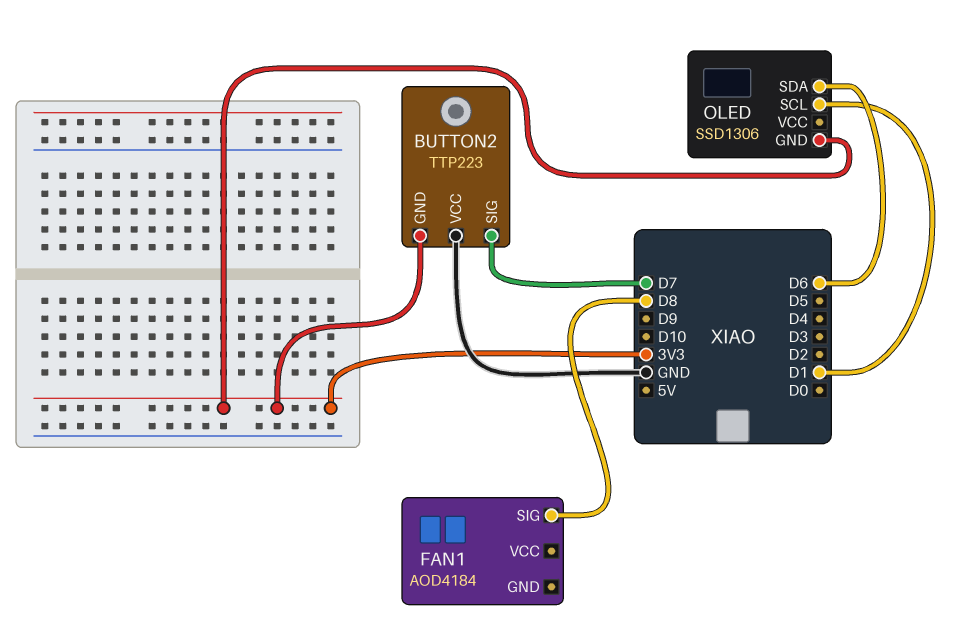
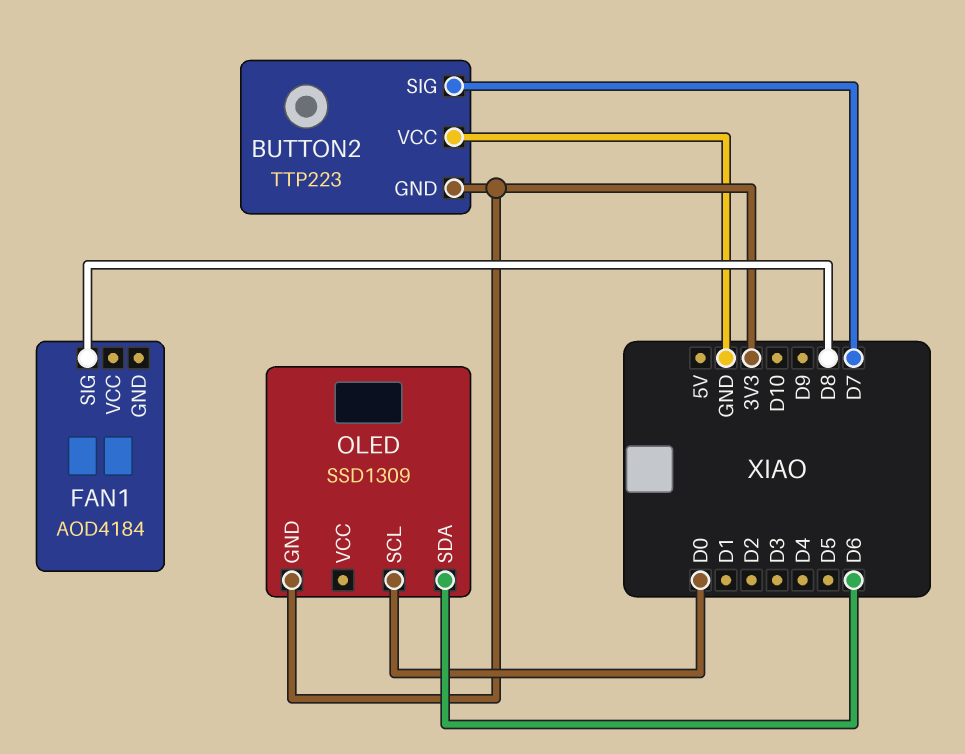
OLED: SSD1306 -> SSD1309
OLED pin SCL: D1 -> D0

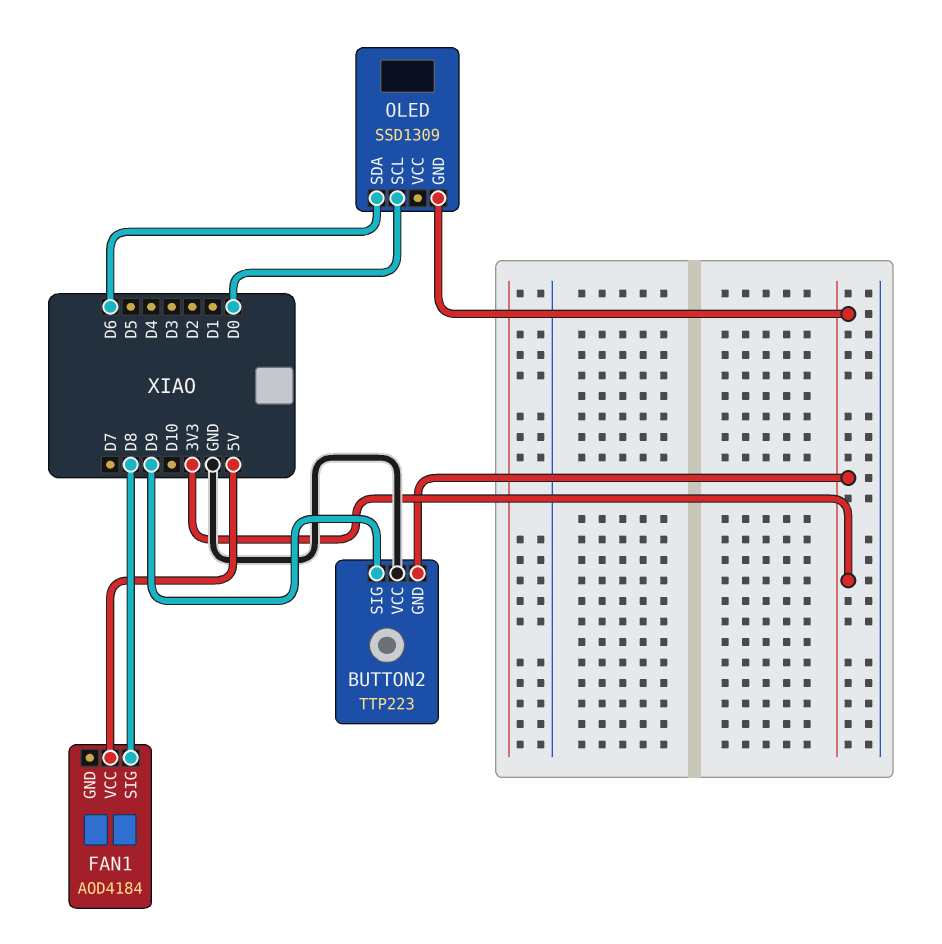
BUTTON2 pin SIG: D7 -> D9
FAN1 pin VCC: none -> 5V

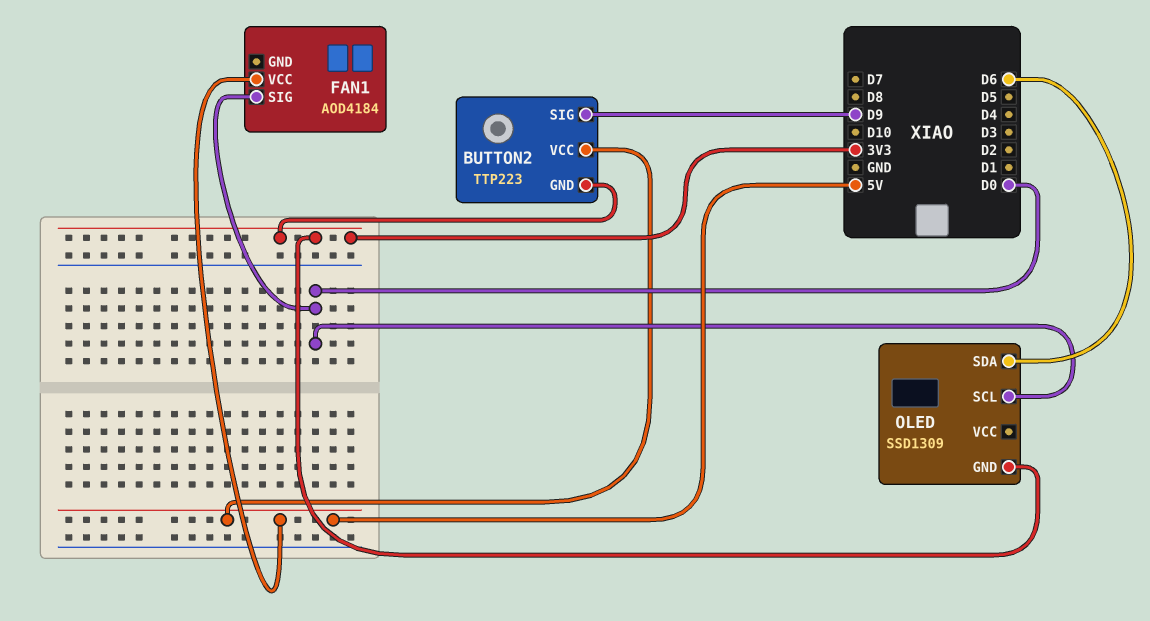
BUTTON2 pin VCC: GND -> 5V
FAN1 pin SIG: D8 -> D0

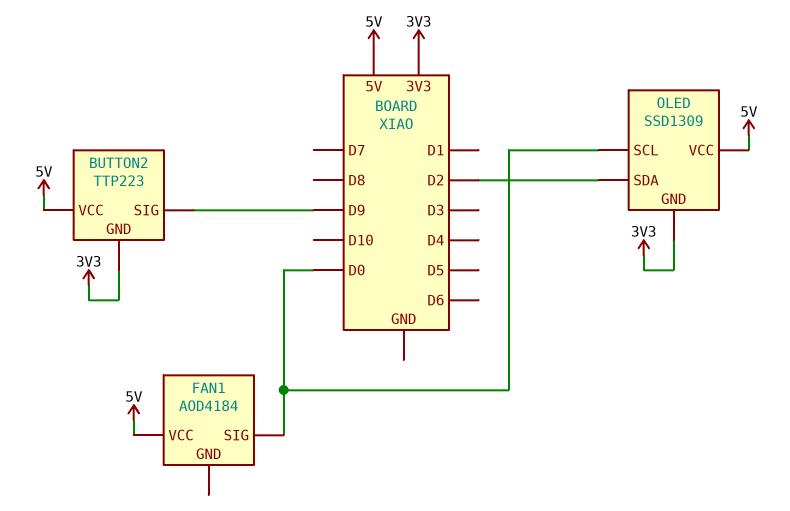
OLED pin SDA: D6 -> D2
OLED pin VCC: none -> 5V

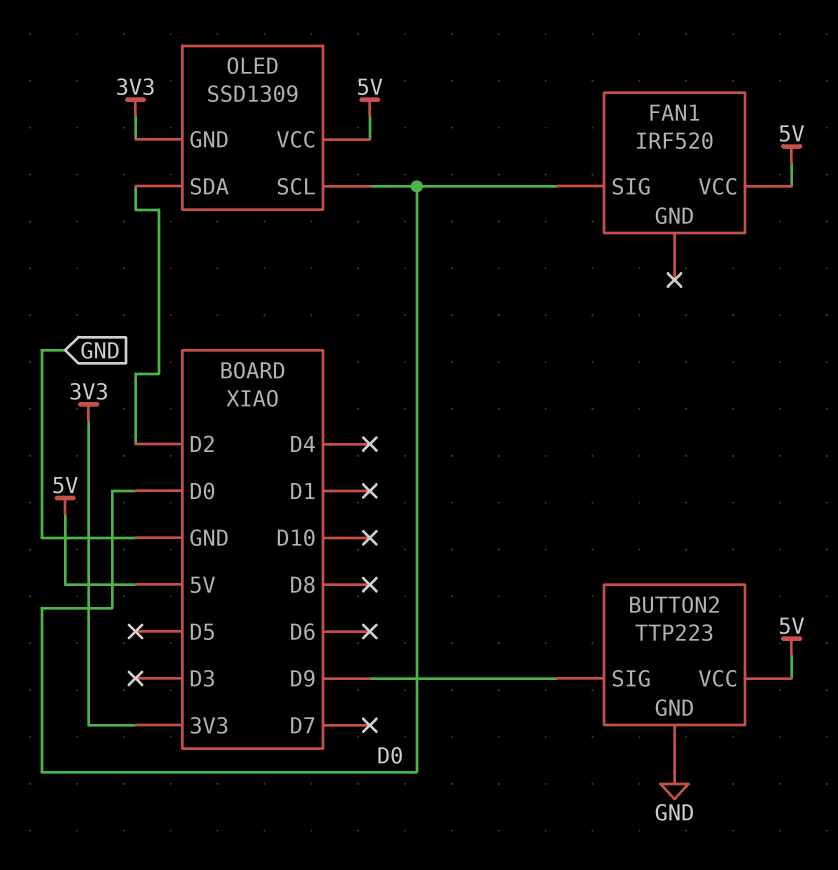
BUTTON2 pin GND: 3V3 -> GND
FAN1: AOD4184 -> IRF520

